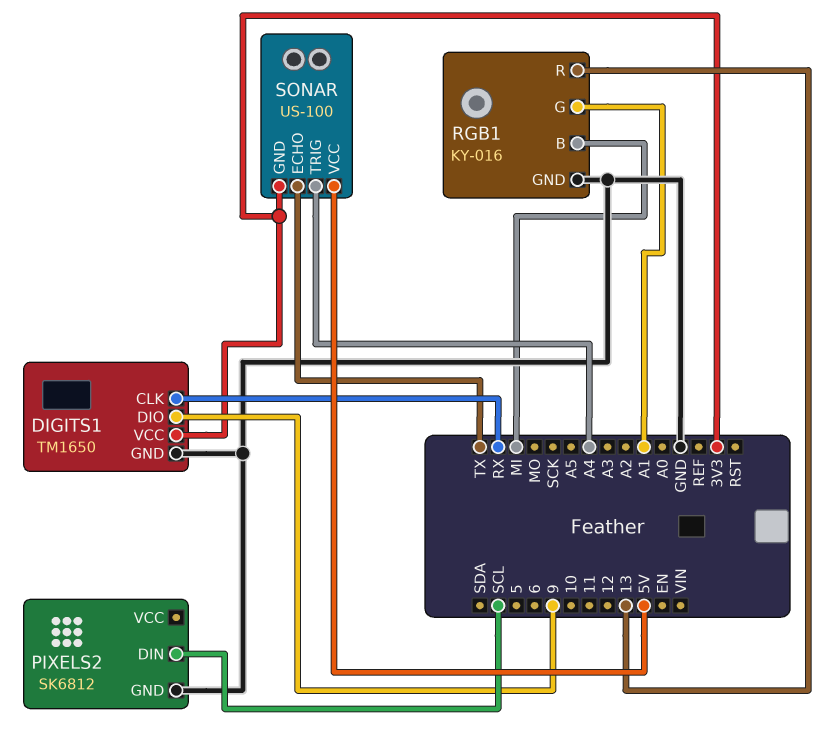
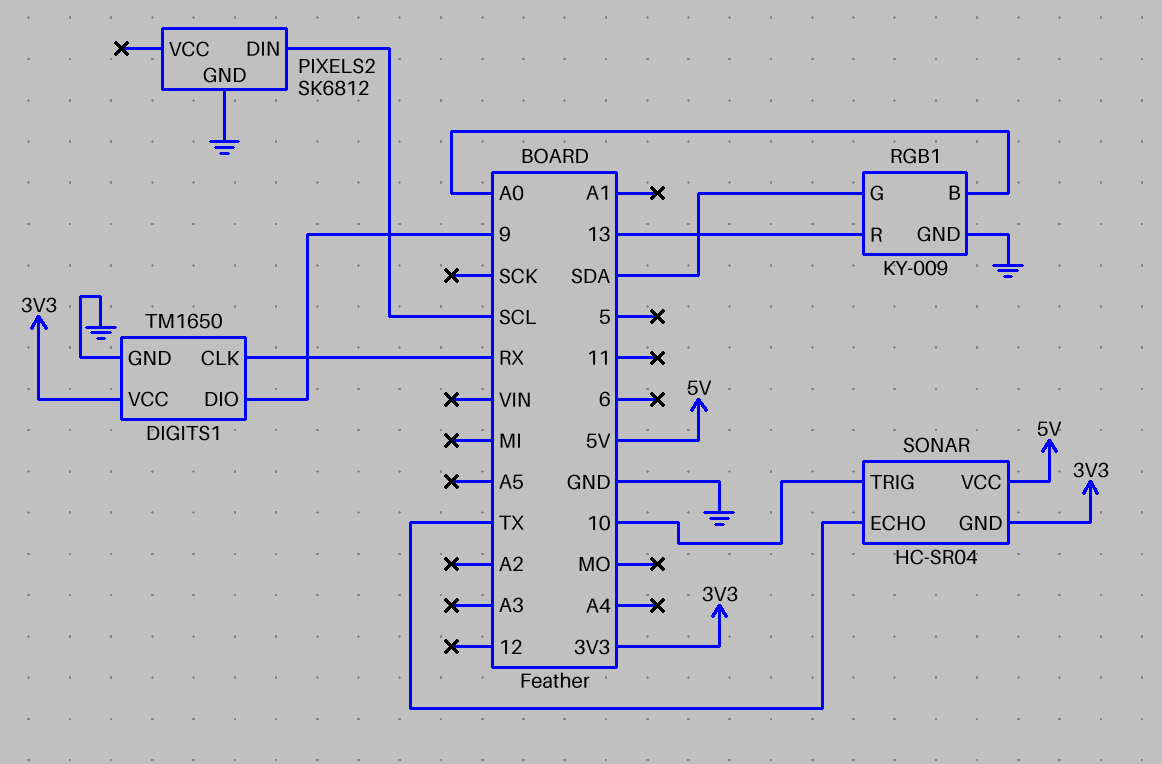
RGB1: KY-016 -> KY-009
RGB1 pin B: MI -> A0
RGB1 pin G: A1 -> SDA
SONAR: US-100 -> HC-SR04
SONAR pin TRIG: A4 -> 10

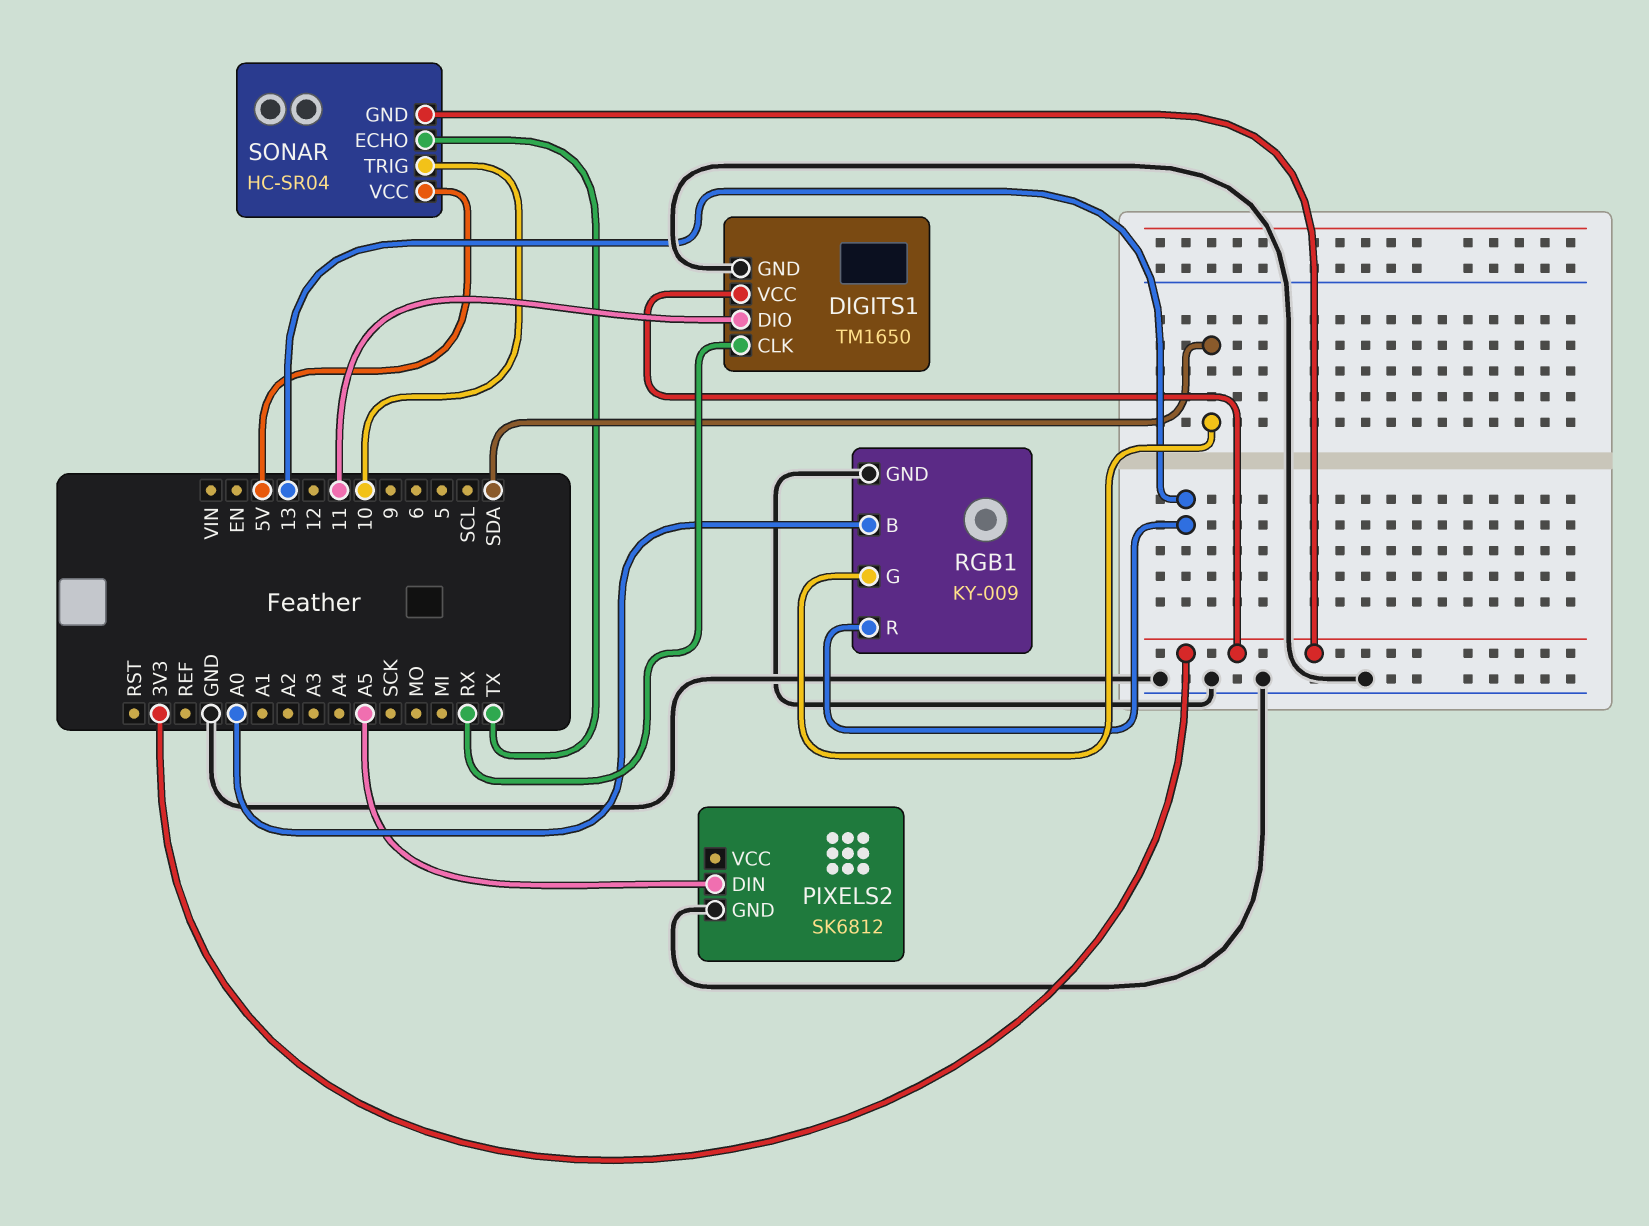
DIGITS1 pin DIO: 9 -> 11
PIXELS2 pin DIN: SCL -> A5

